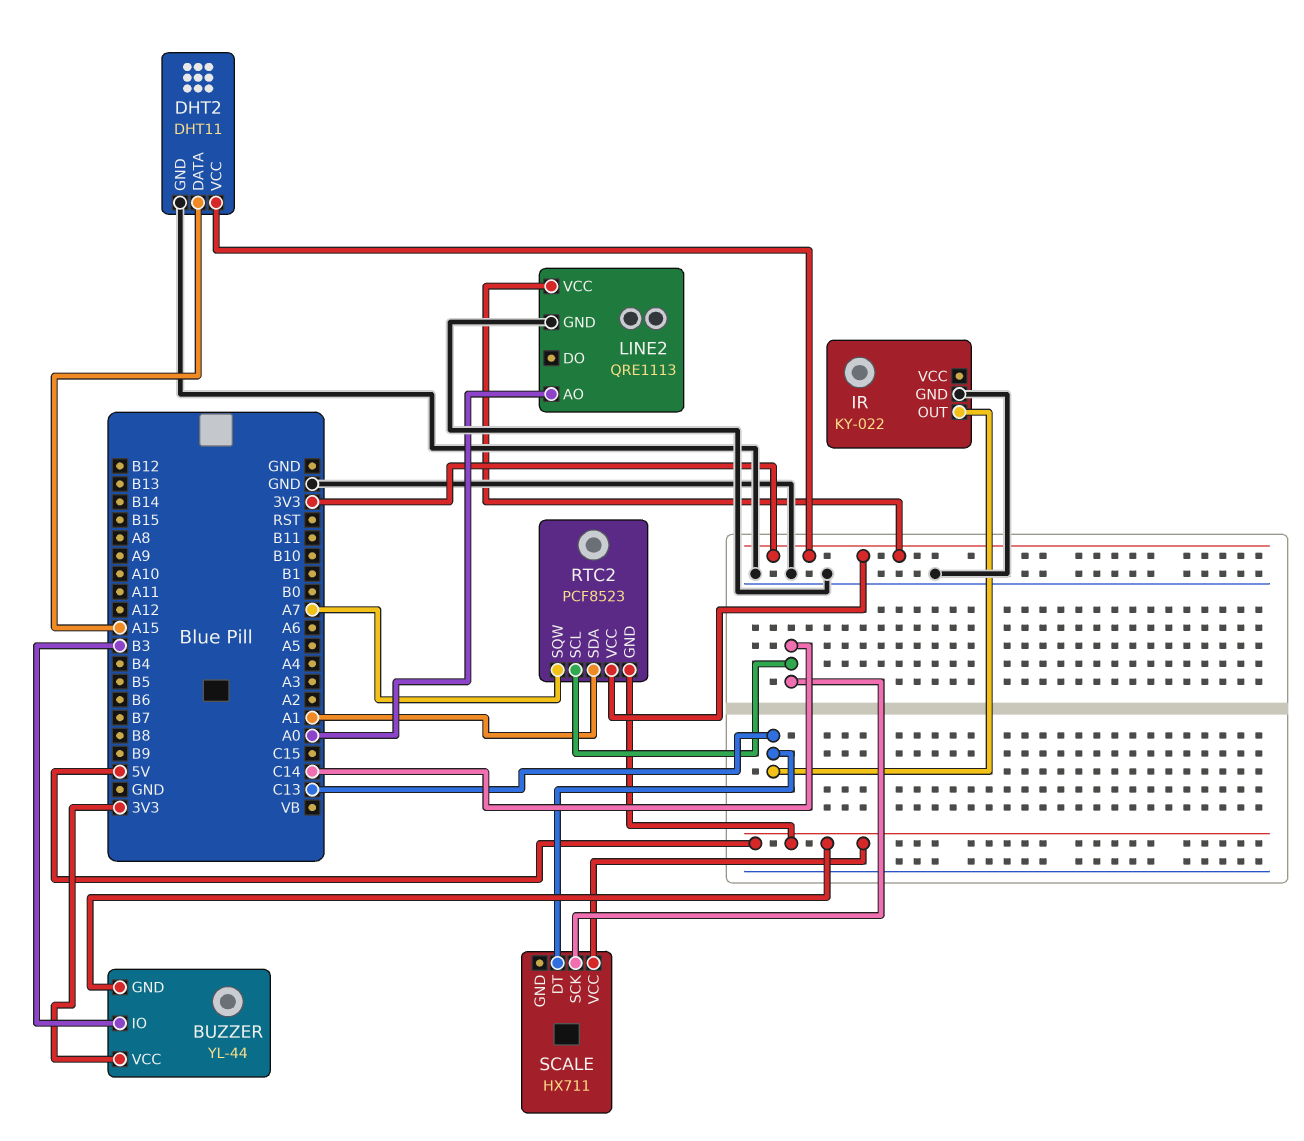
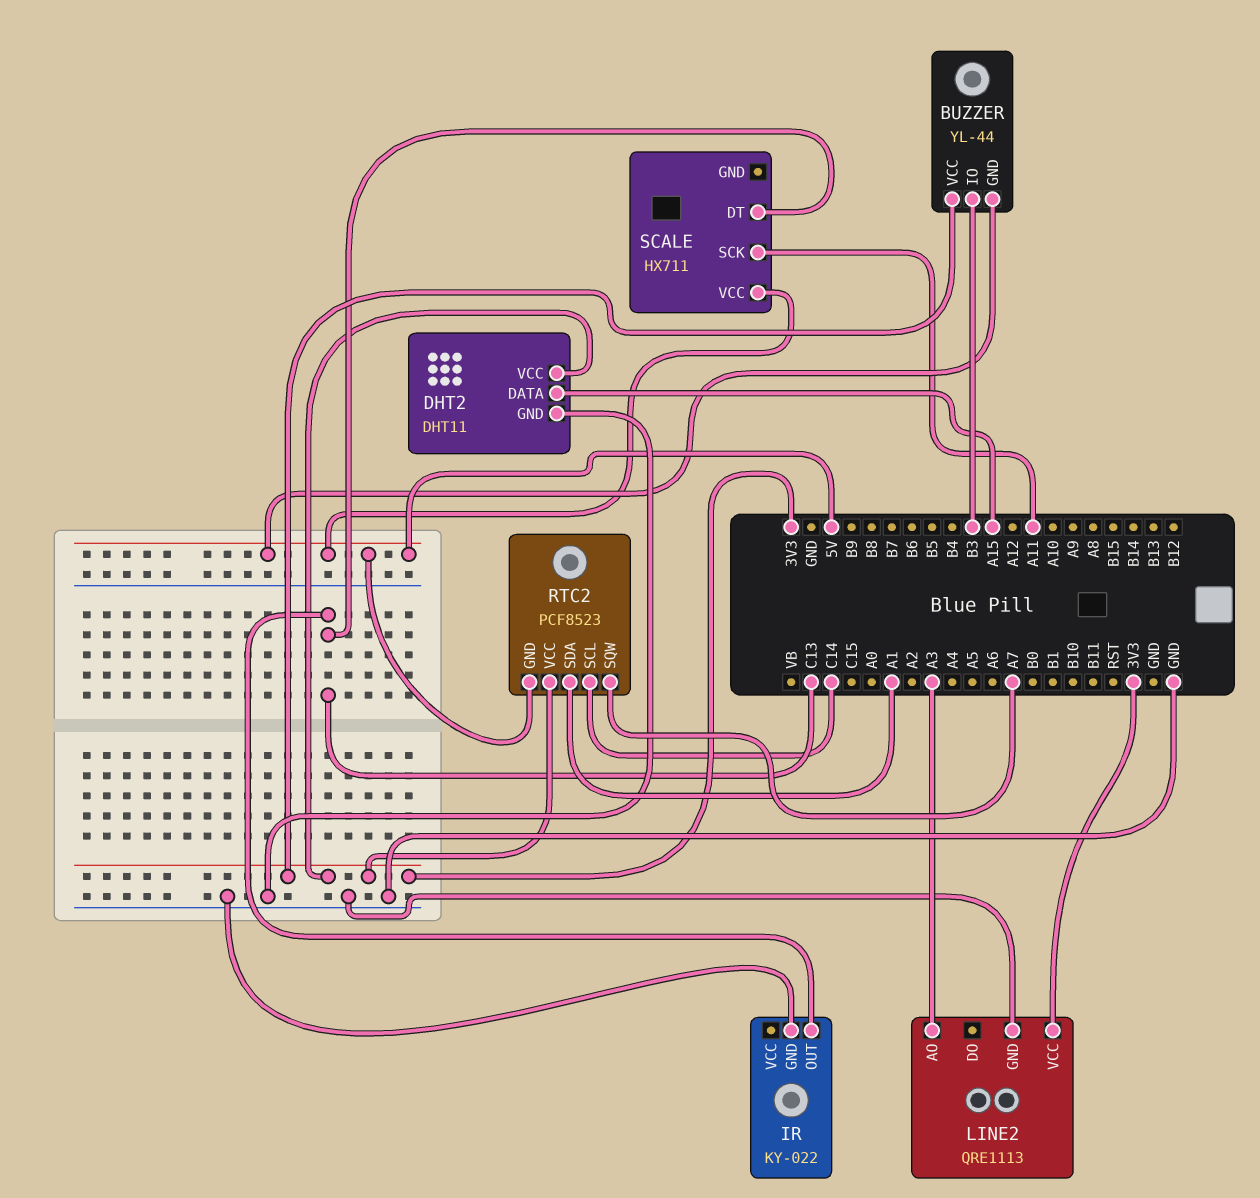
LINE2 pin AO: A0 -> A3
SCALE pin SCK: C14 -> A11

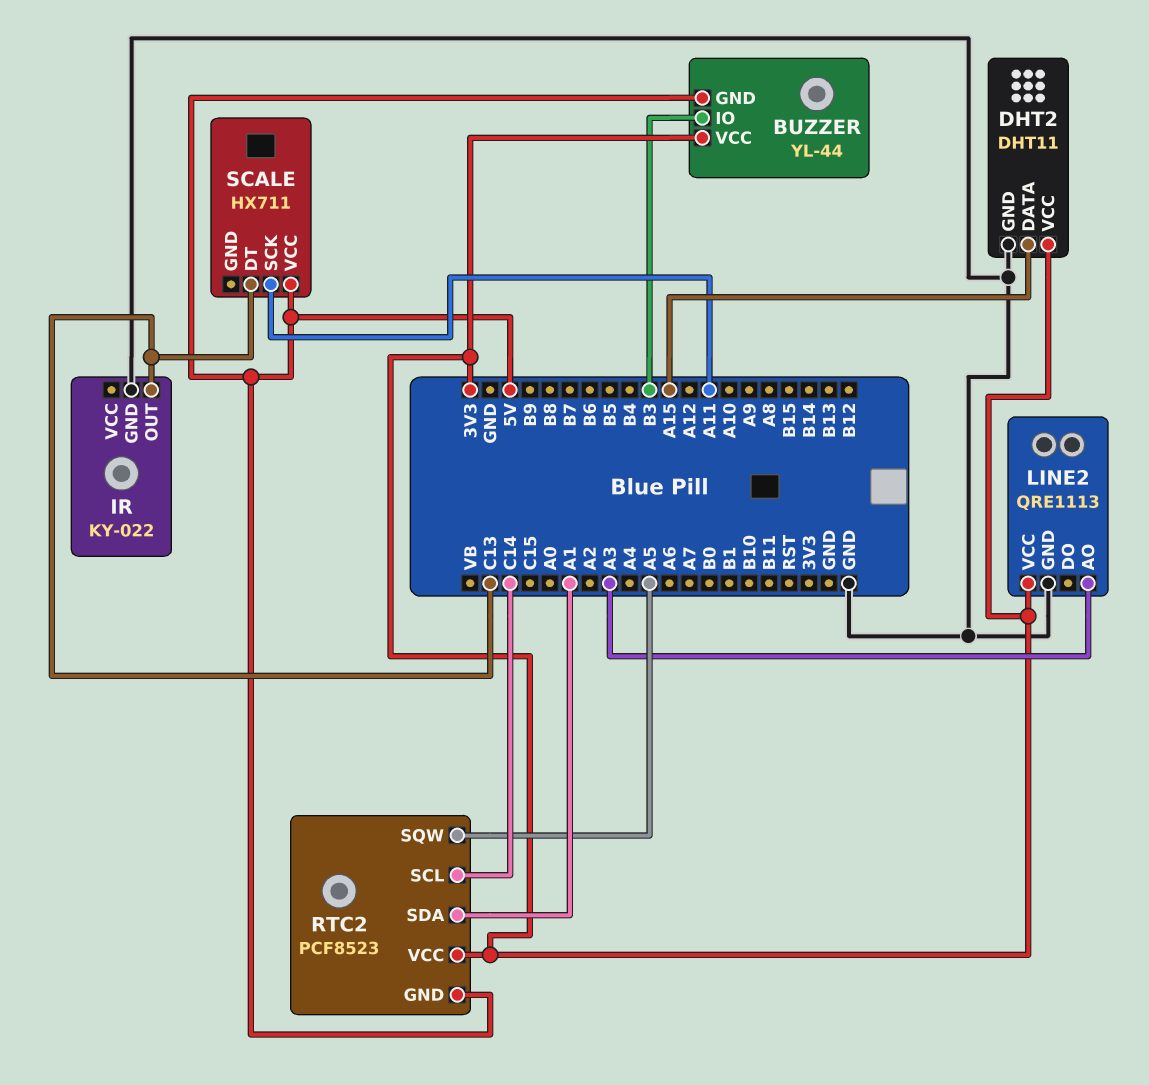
RTC2 pin SQW: A7 -> A5

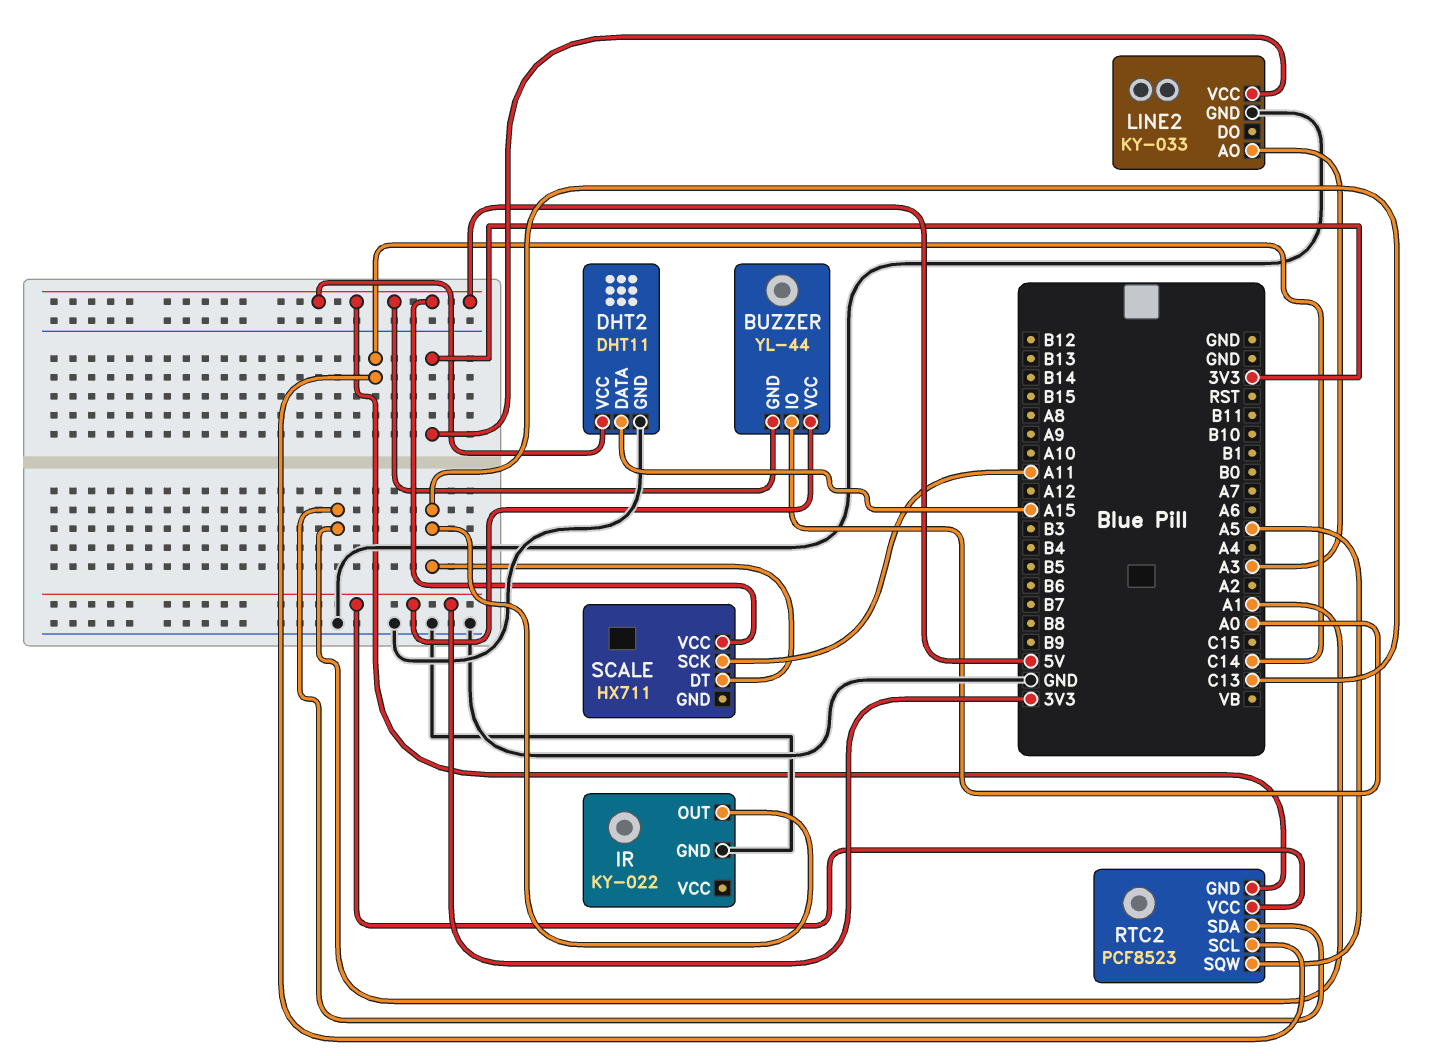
BUZZER pin IO: B3 -> A0
DHT2 pin VCC: 3V3 -> 5V
LINE2: QRE1113 -> KY-033

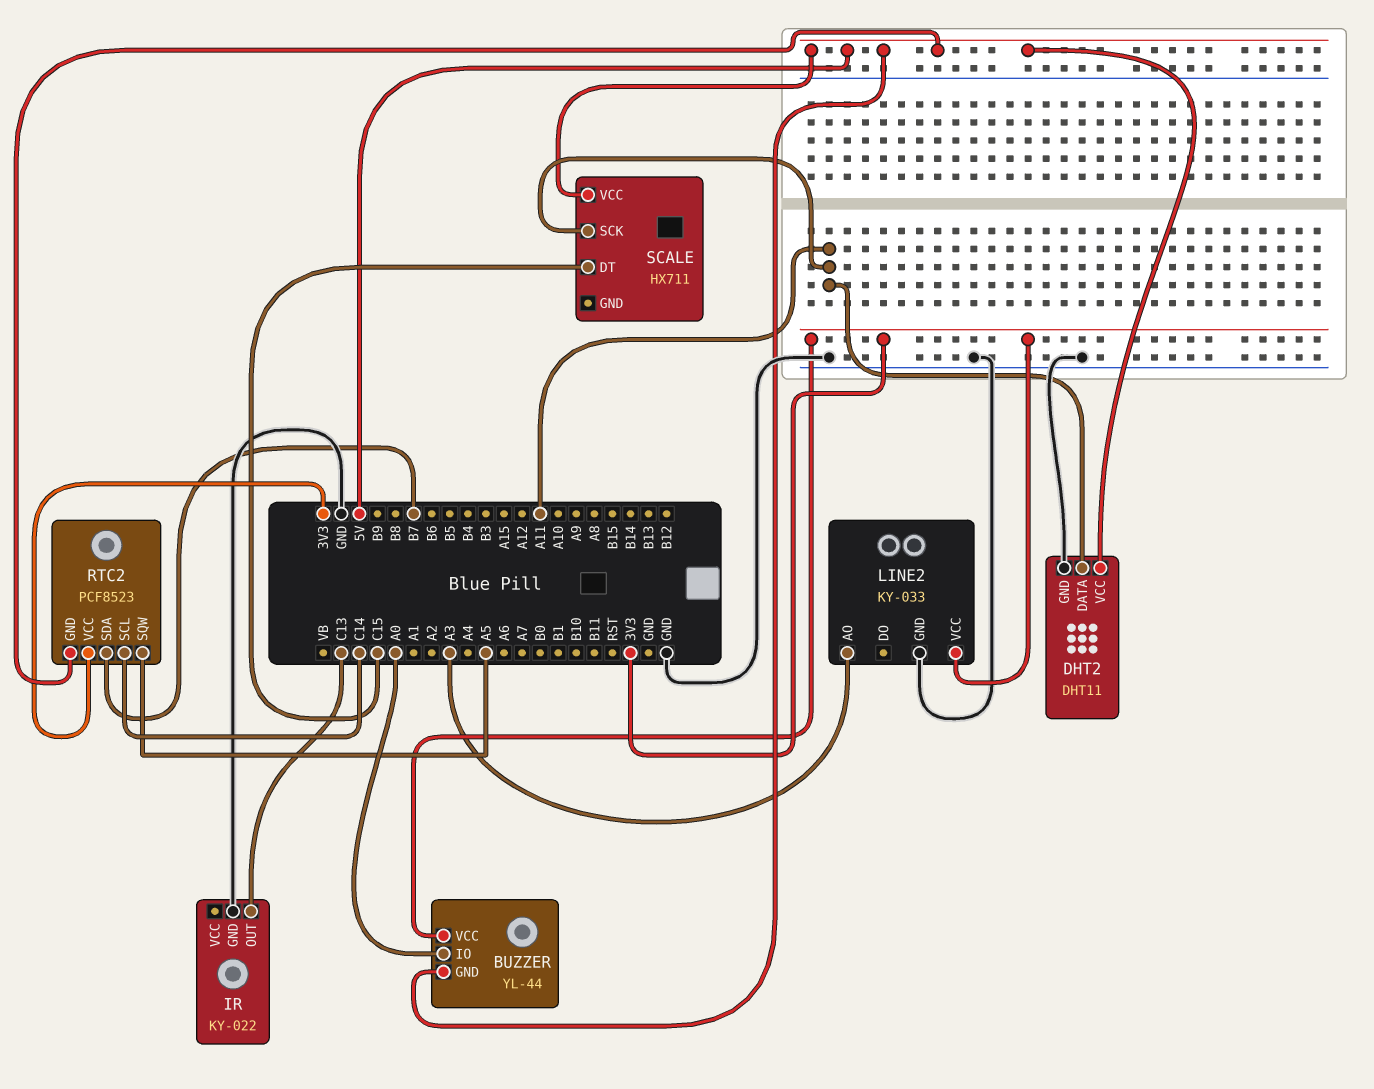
DHT2 pin DATA: A15 -> A11
RTC2 pin SDA: A1 -> B7
SCALE pin DT: C13 -> C15

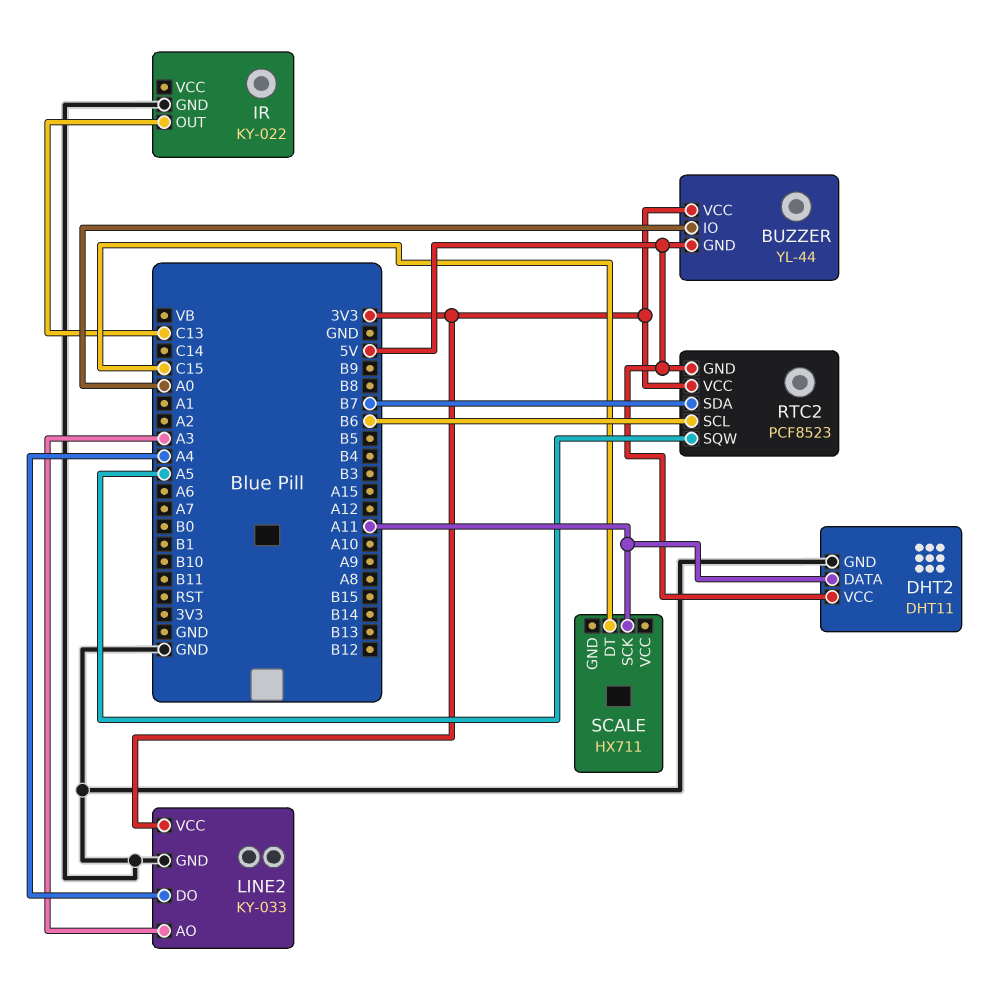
LINE2 pin DO: none -> A4
RTC2 pin SCL: C14 -> B6
SCALE pin VCC: 5V -> none

